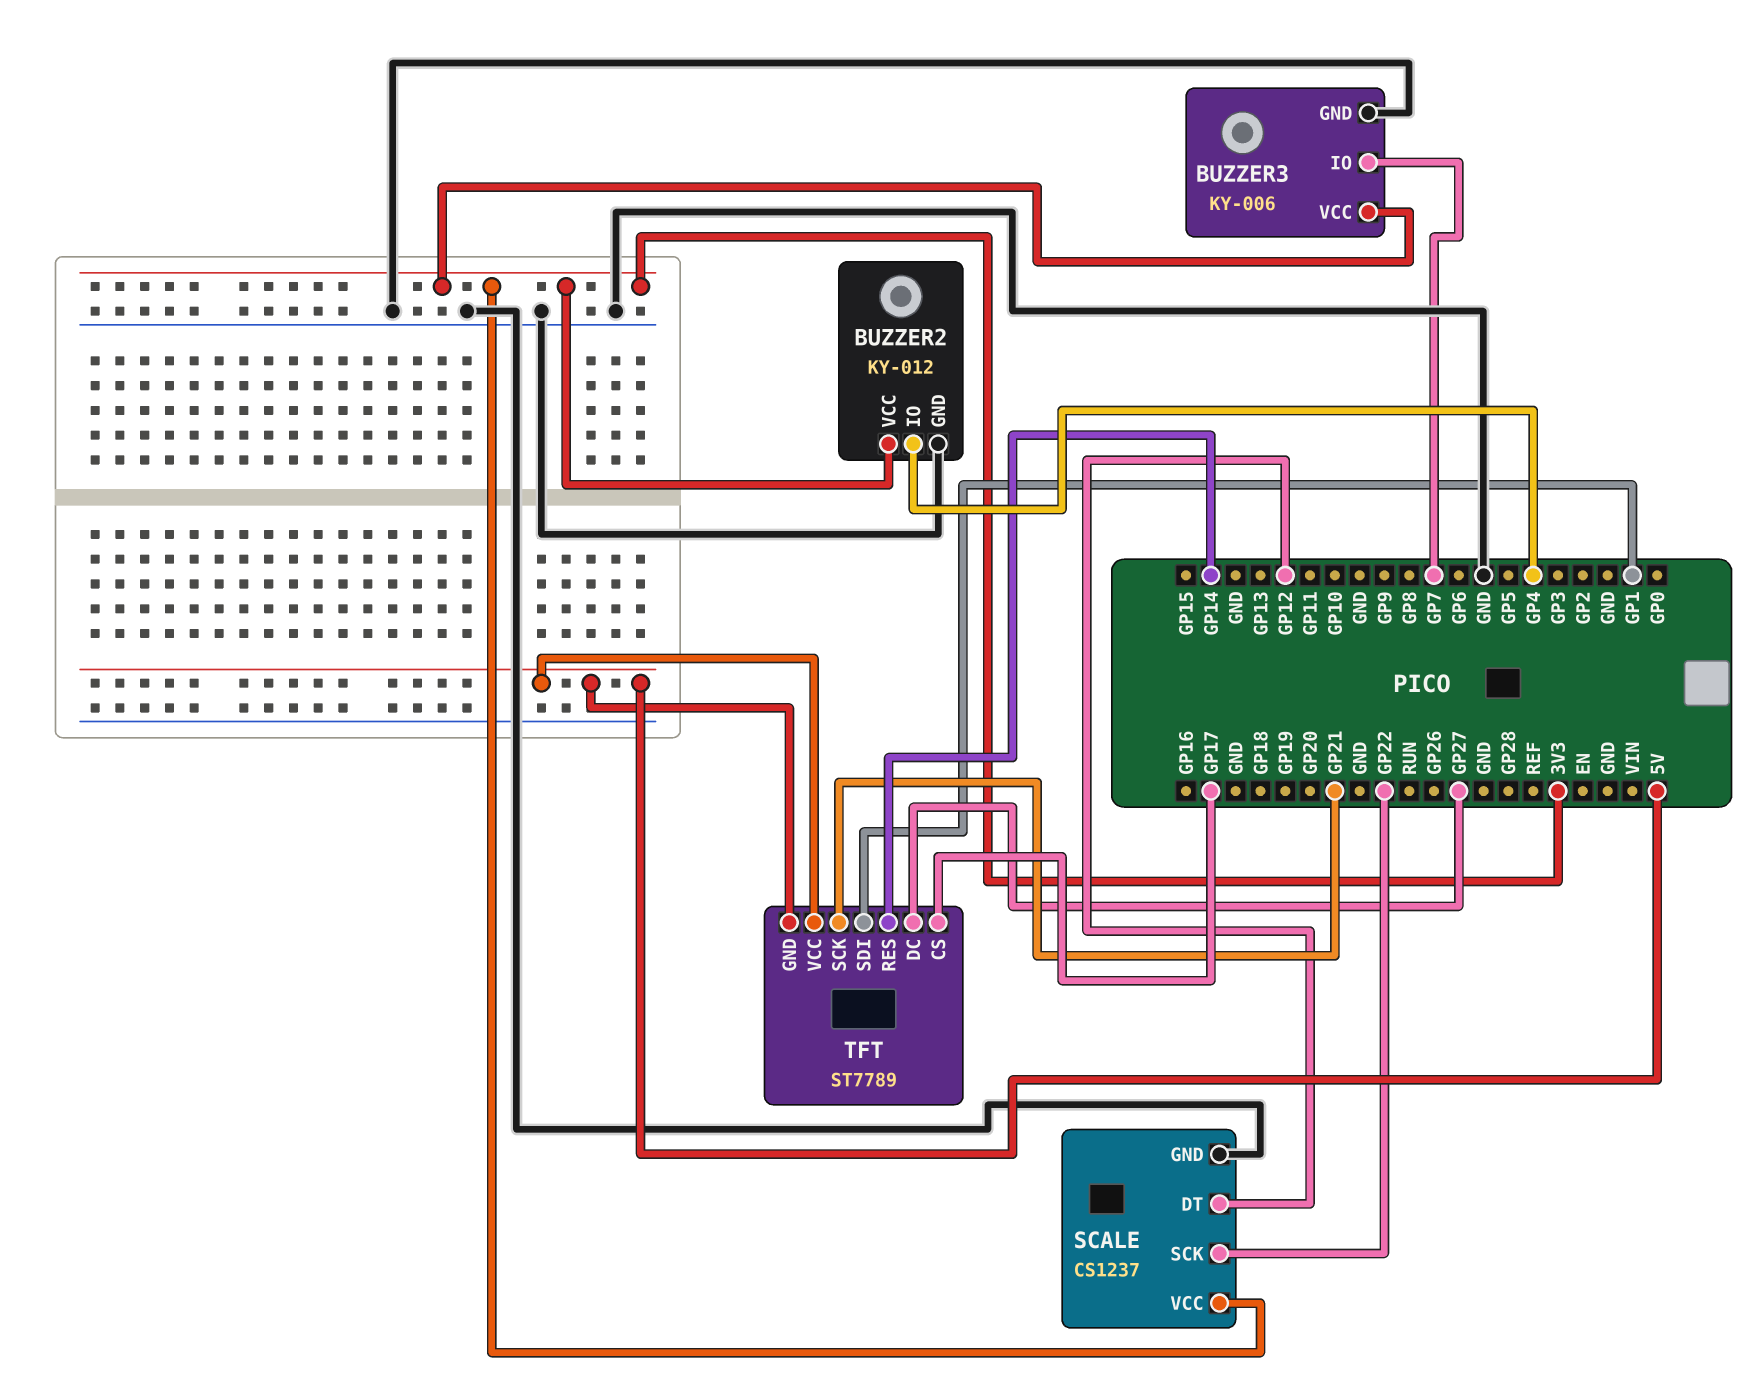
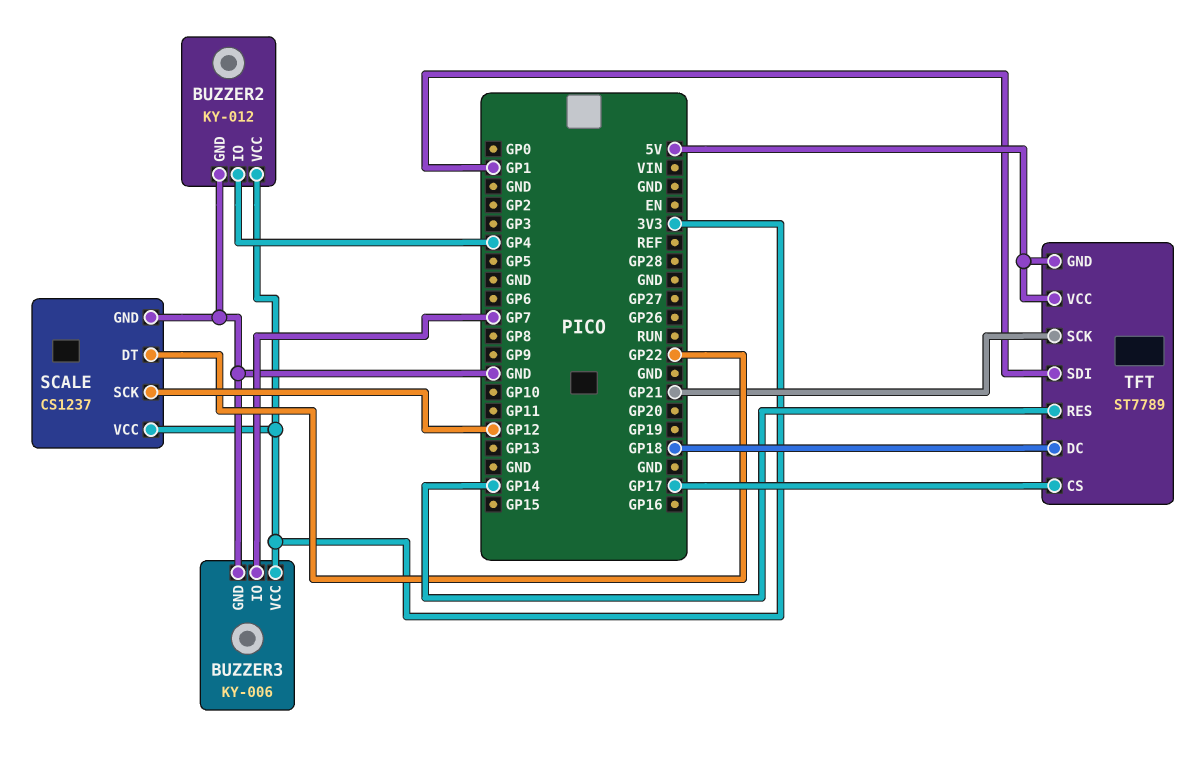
SCALE pin DT: GP12 -> GP22
SCALE pin SCK: GP22 -> GP12
TFT pin DC: GP27 -> GP18

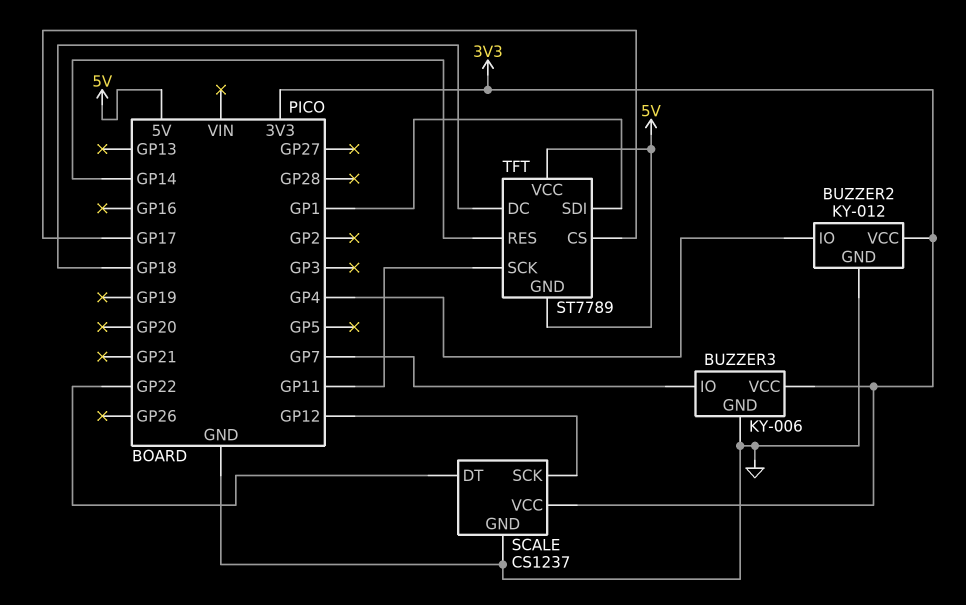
TFT pin SCK: GP21 -> GP11

